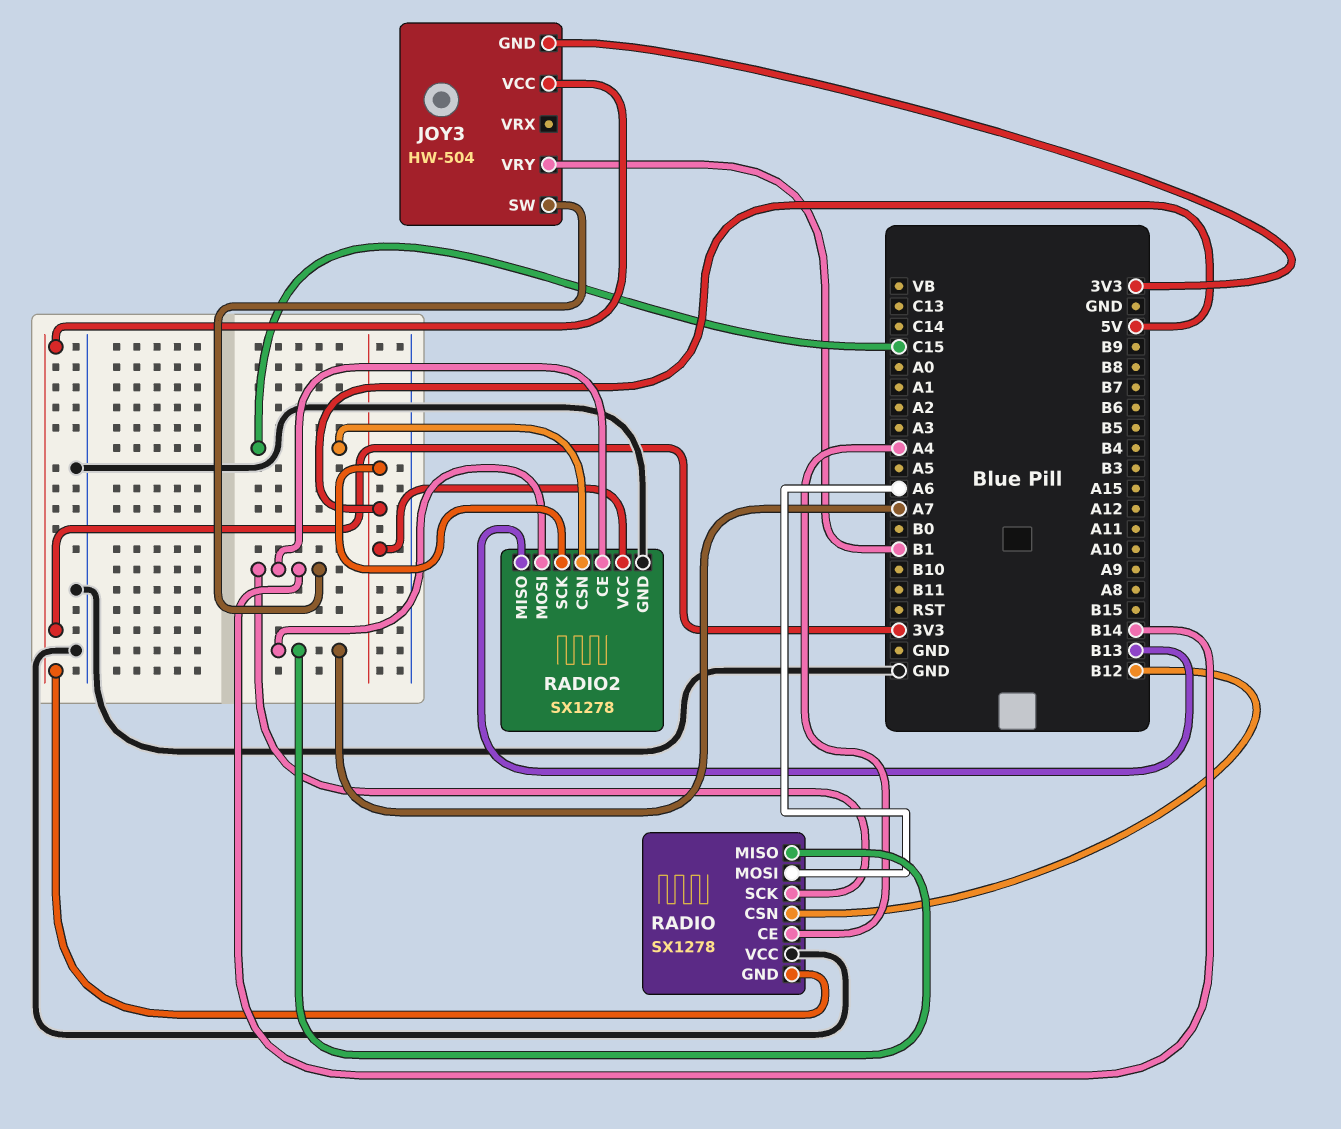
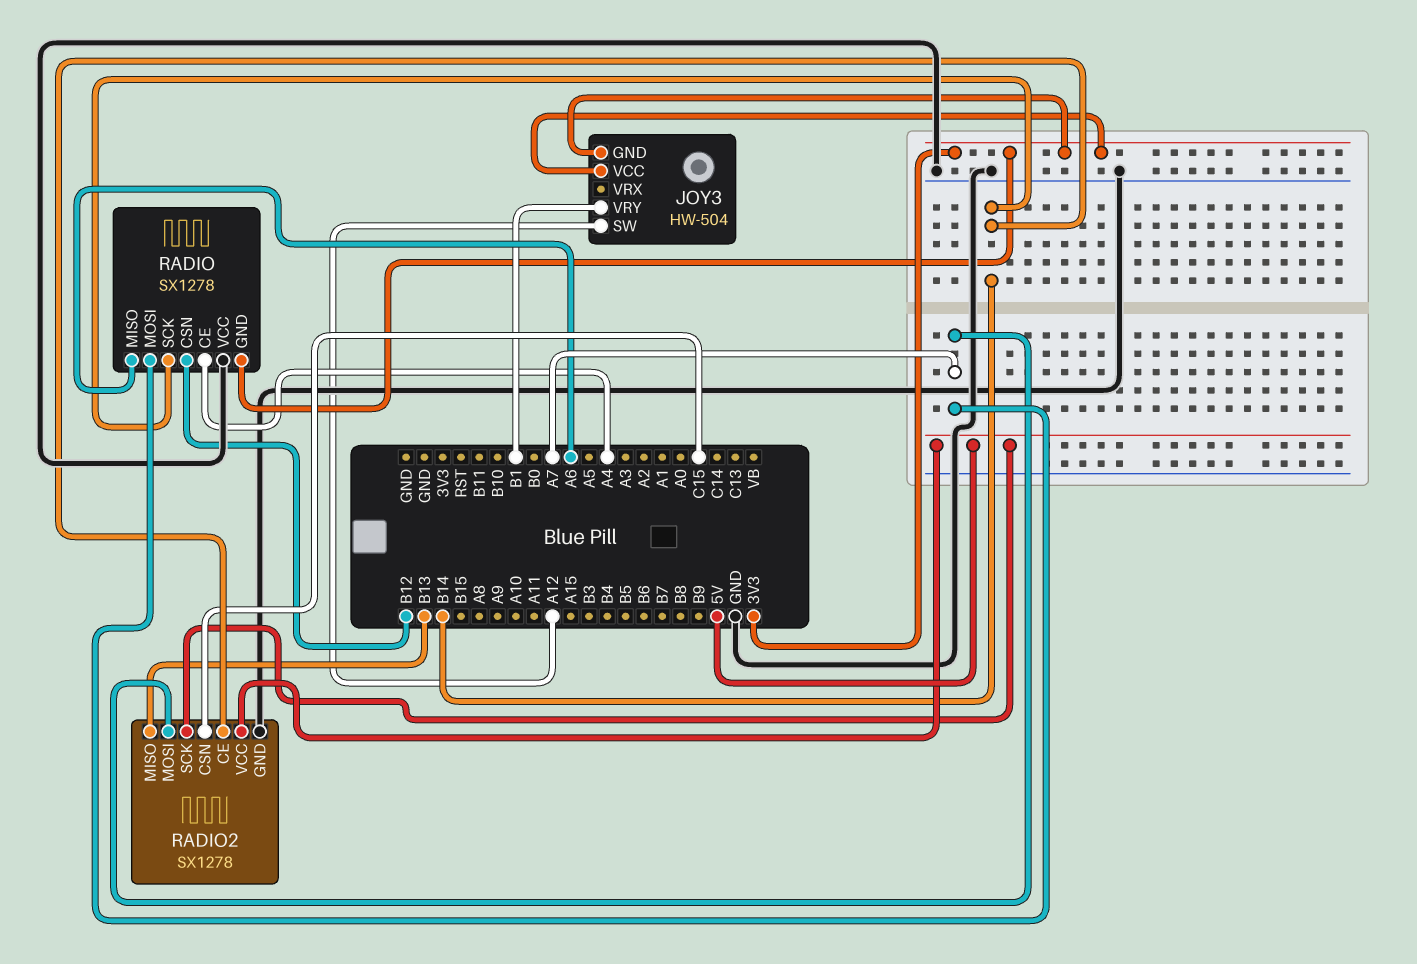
JOY3 pin SW: B14 -> A12
RADIO pin MISO: A7 -> A6
RADIO pin MOSI: A6 -> A7

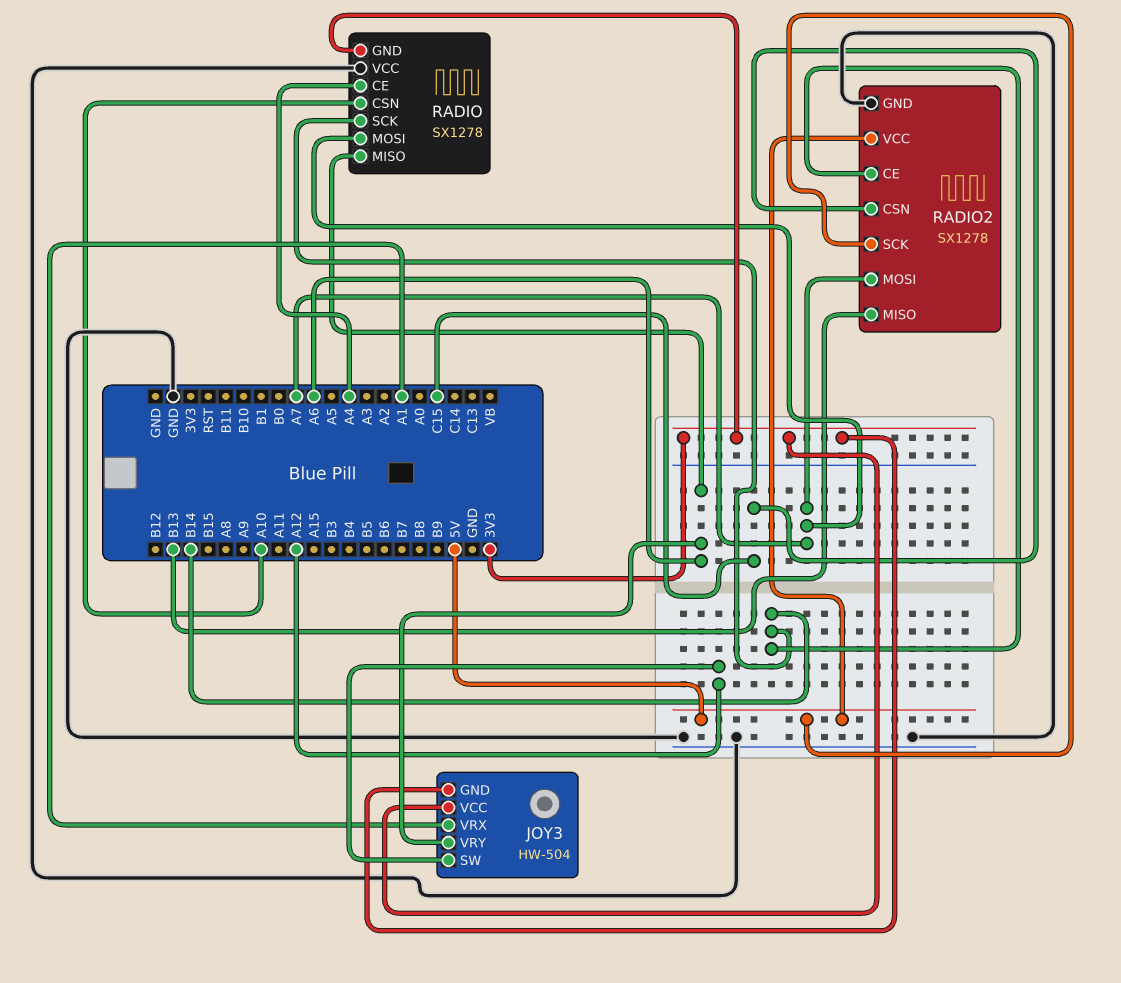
JOY3 pin VRX: none -> A1
JOY3 pin VRY: B1 -> A6
RADIO pin CSN: B12 -> A10

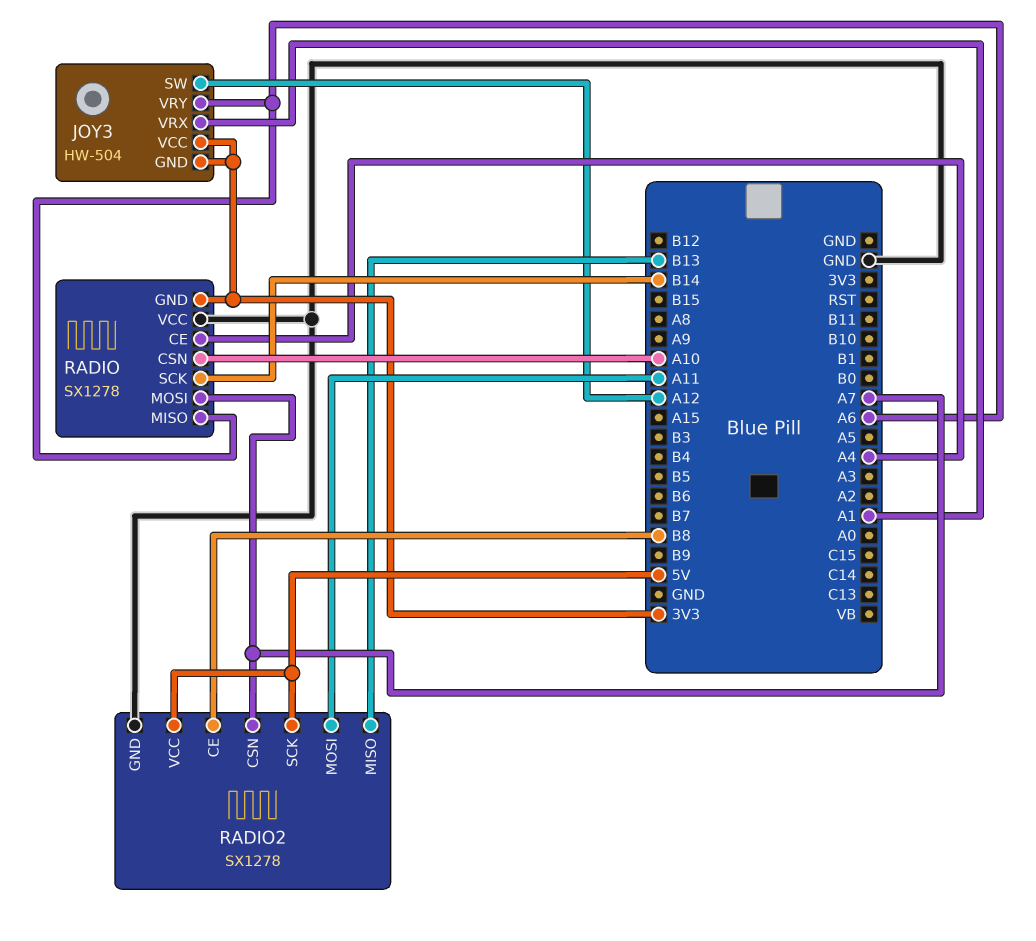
RADIO2 pin CE: B14 -> B8
RADIO2 pin CSN: C15 -> A7
RADIO2 pin MOSI: A7 -> A11

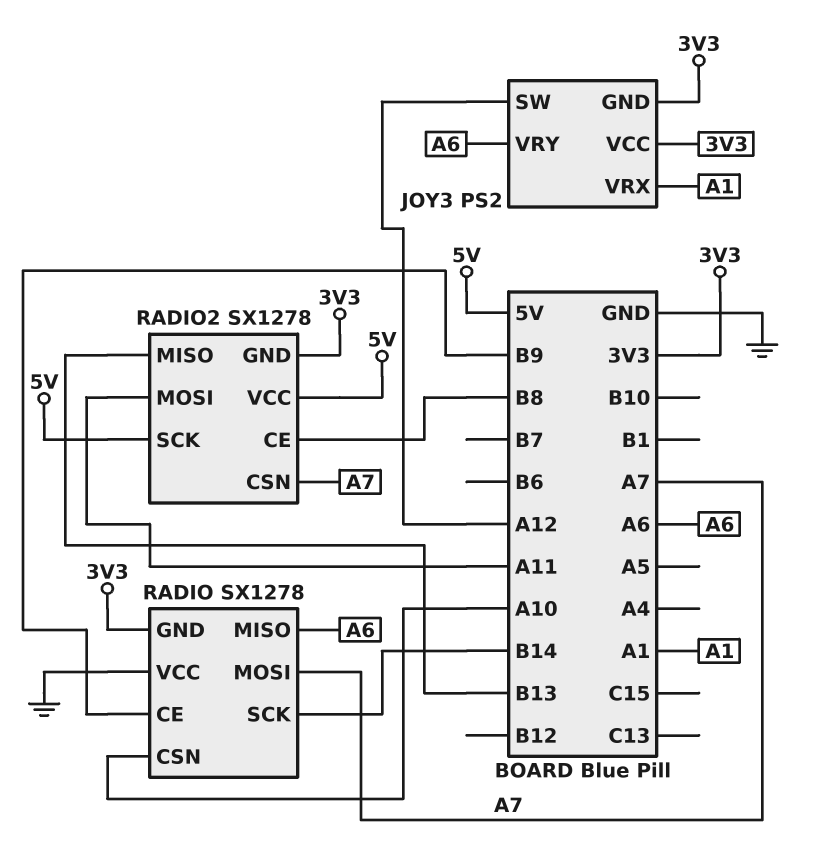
JOY3: HW-504 -> PS2
RADIO pin CE: A4 -> B9
RADIO2 pin GND: GND -> 3V3

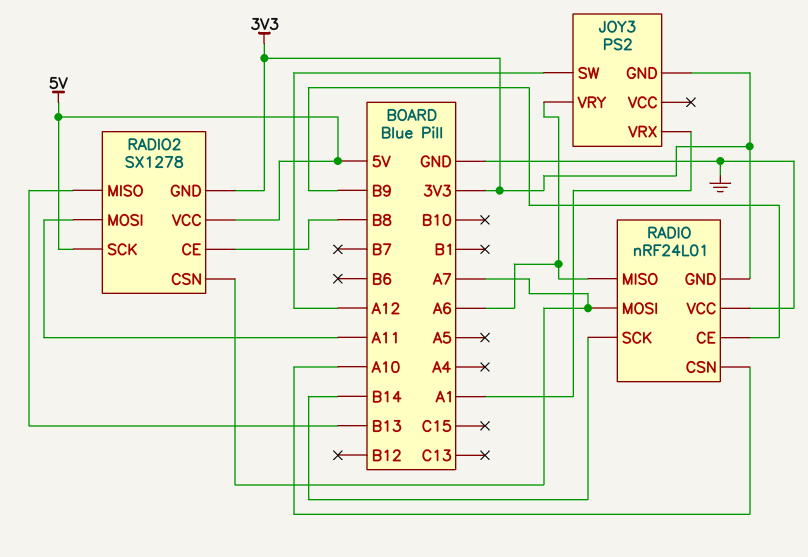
JOY3 pin VCC: 3V3 -> none
RADIO: SX1278 -> nRF24L01

